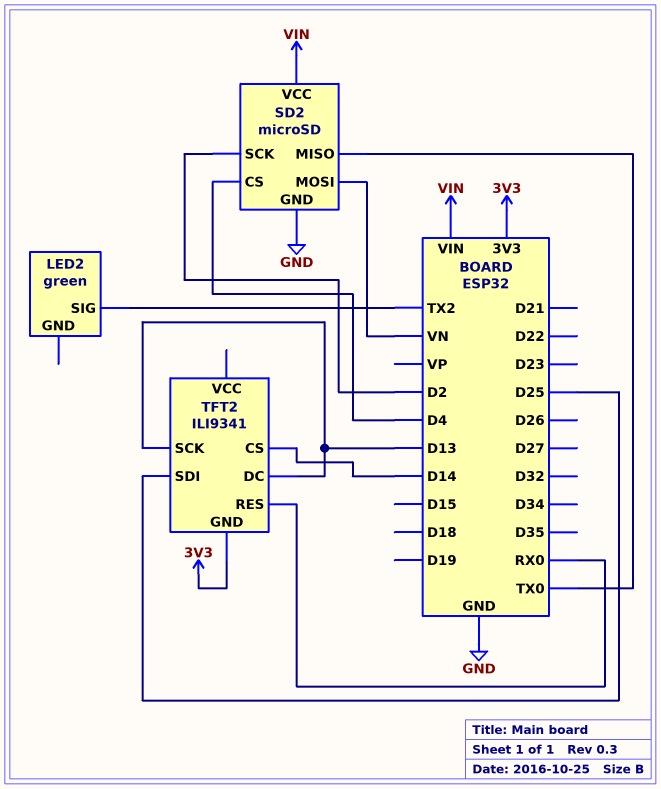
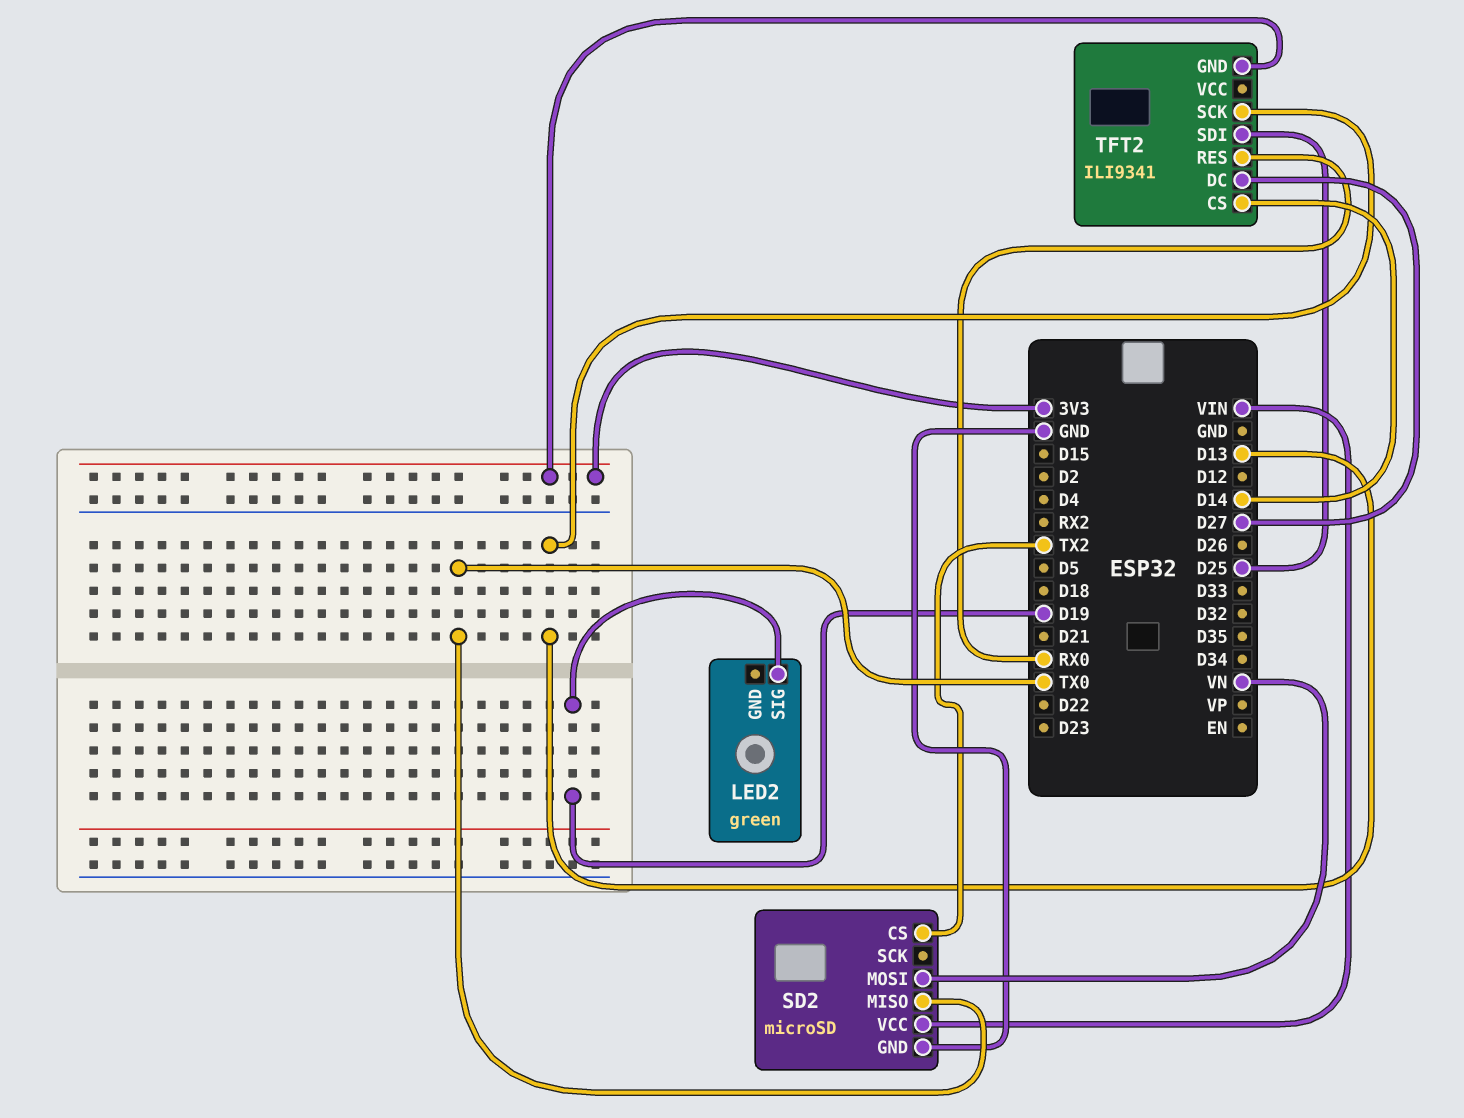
LED2 pin SIG: TX2 -> D19
SD2 pin CS: D4 -> TX2
SD2 pin SCK: D2 -> none
TFT2 pin DC: D13 -> D27

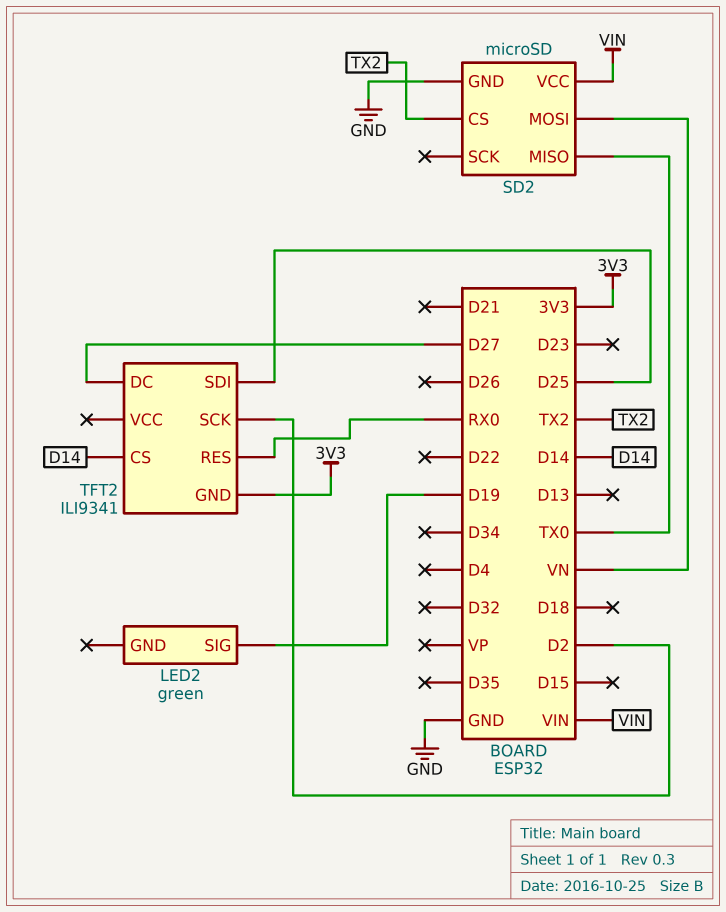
TFT2 pin SCK: D13 -> D2

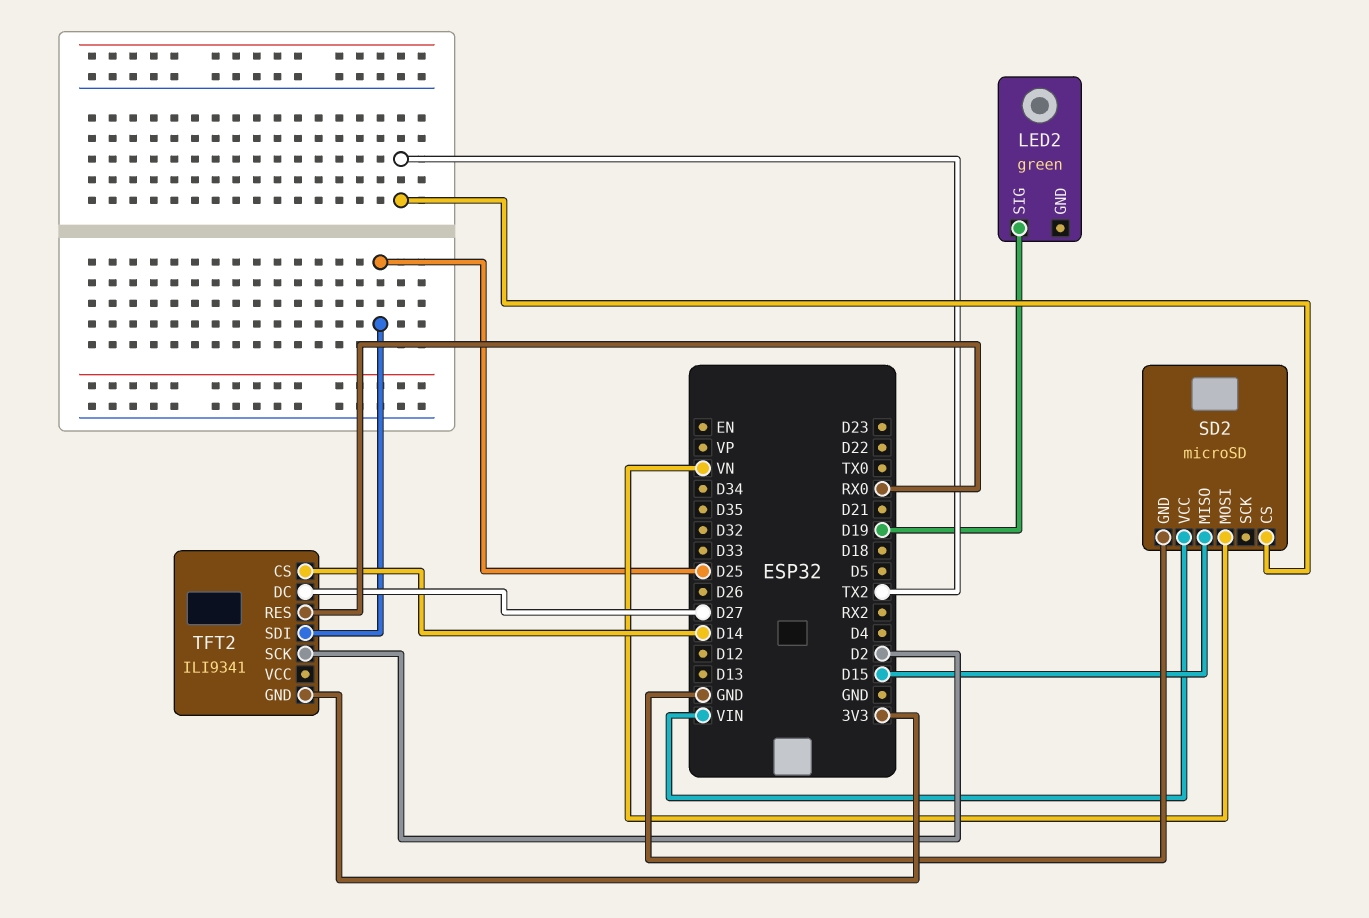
SD2 pin MISO: TX0 -> D15

